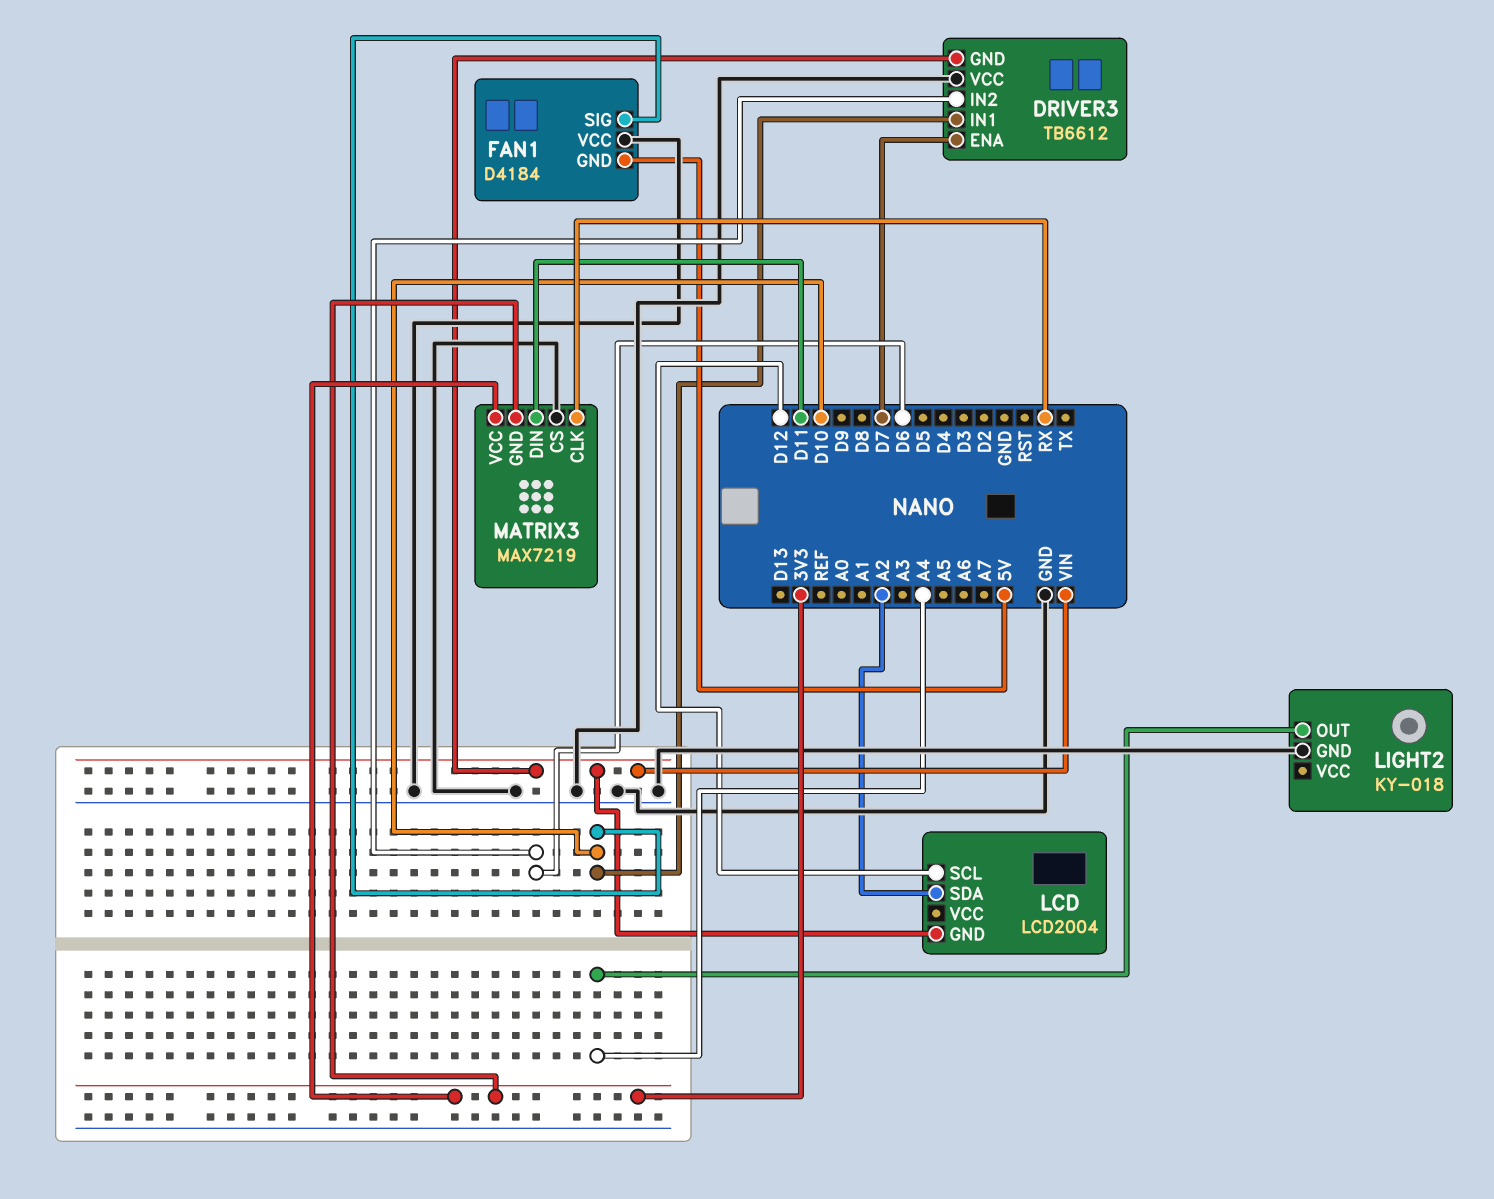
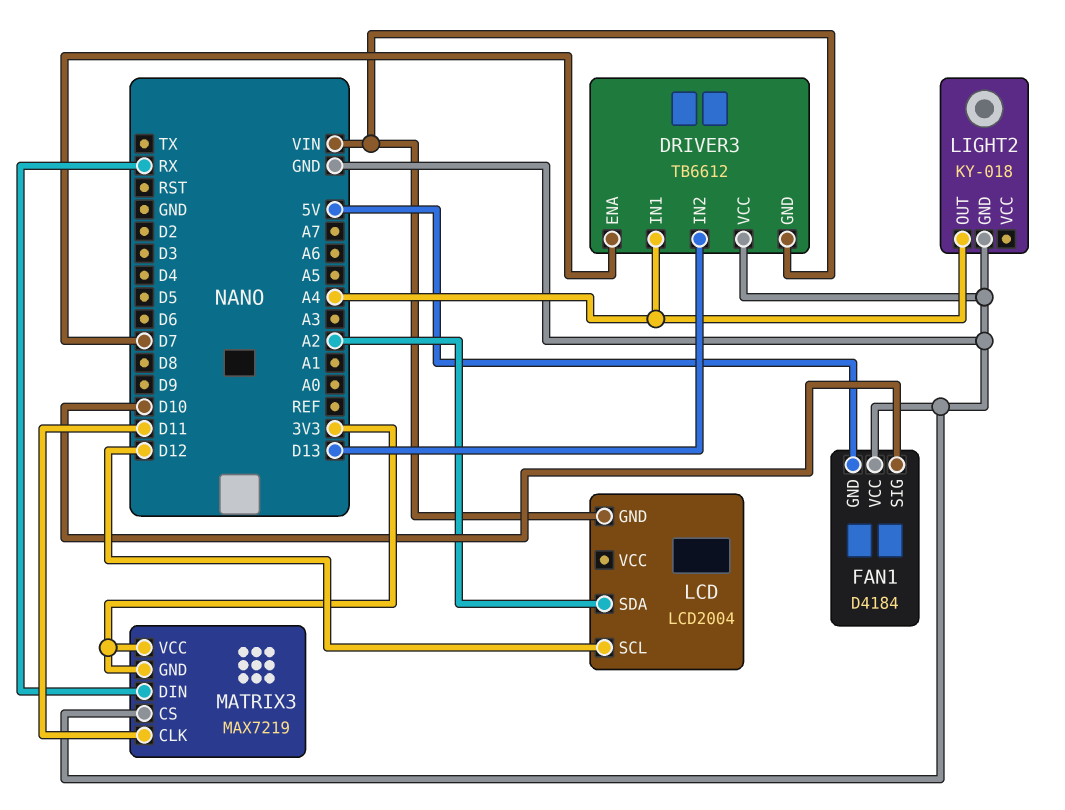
DRIVER3 pin IN1: D10 -> A4
DRIVER3 pin IN2: D6 -> D13
MATRIX3 pin CLK: RX -> D11
MATRIX3 pin DIN: D11 -> RX

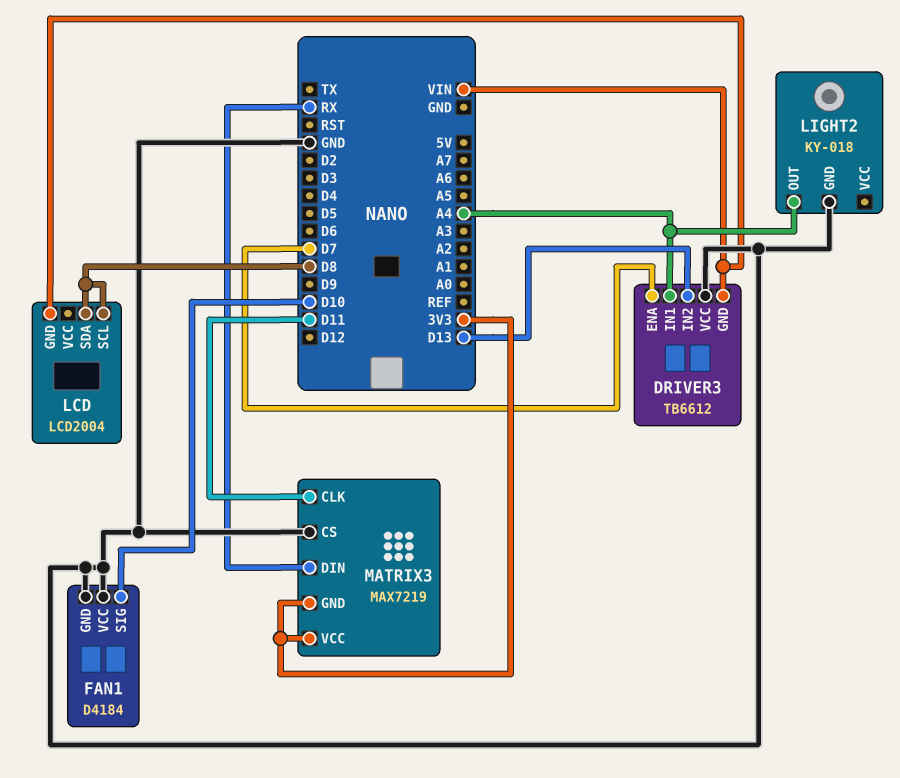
FAN1 pin GND: 5V -> GND
LCD pin SCL: D12 -> D8
LCD pin SDA: A2 -> D8

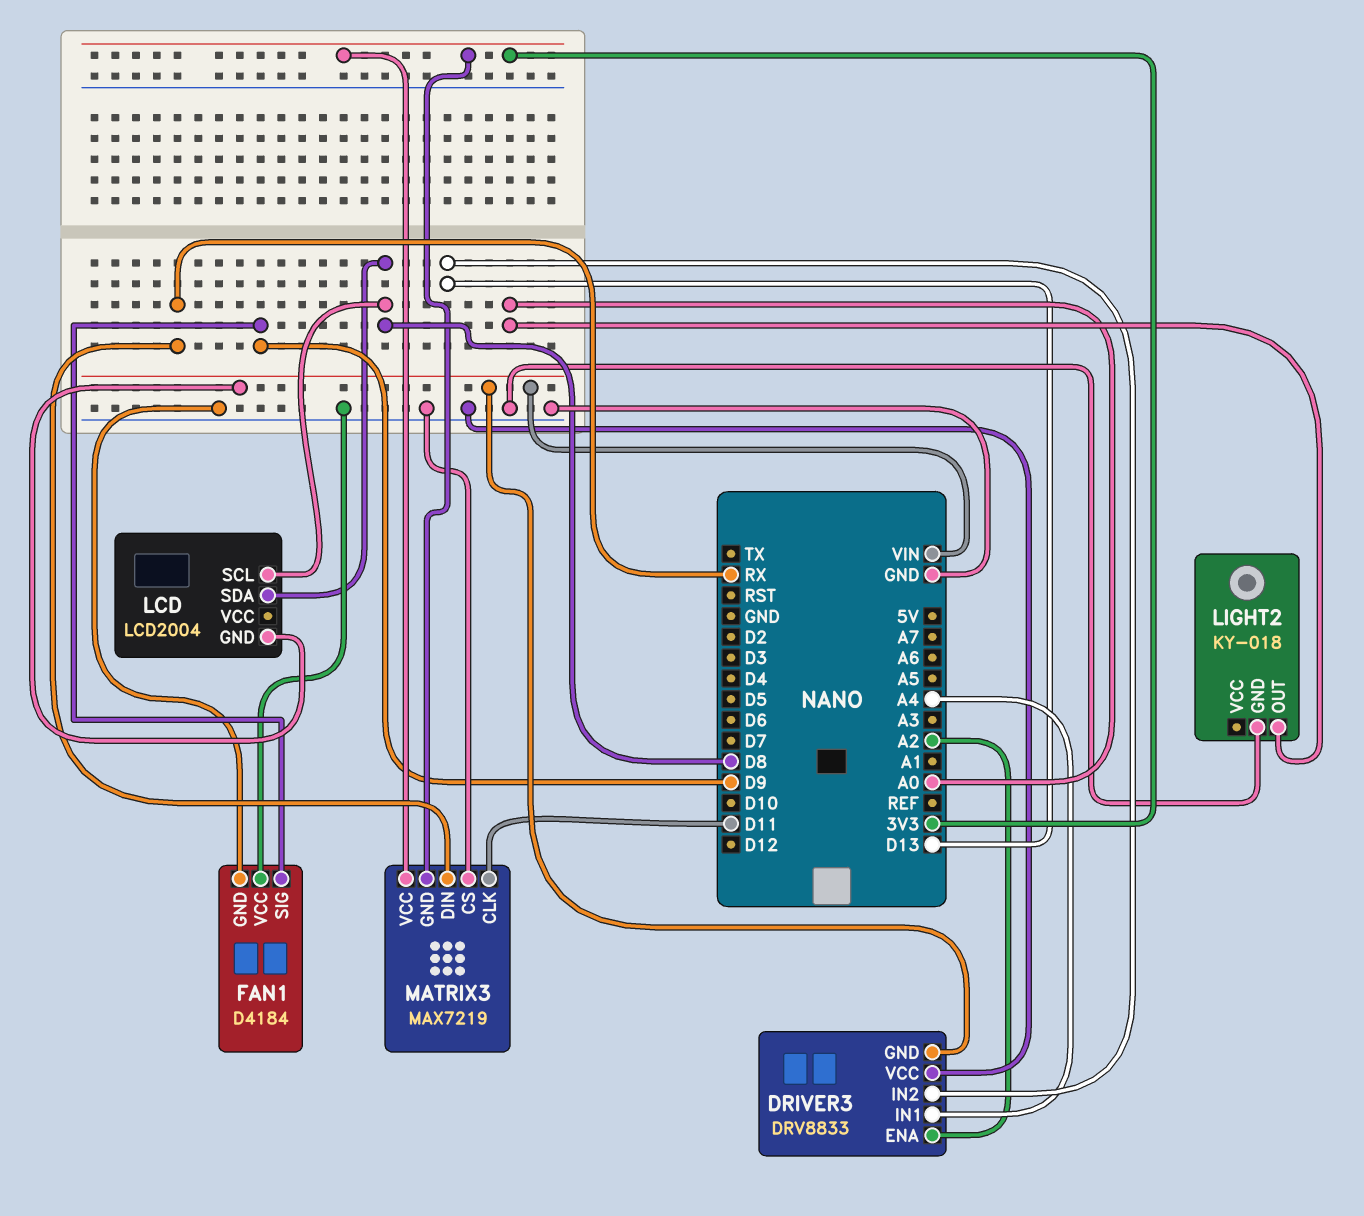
DRIVER3: TB6612 -> DRV8833
DRIVER3 pin ENA: D7 -> A2
FAN1 pin SIG: D10 -> D9
LIGHT2 pin OUT: A4 -> A0

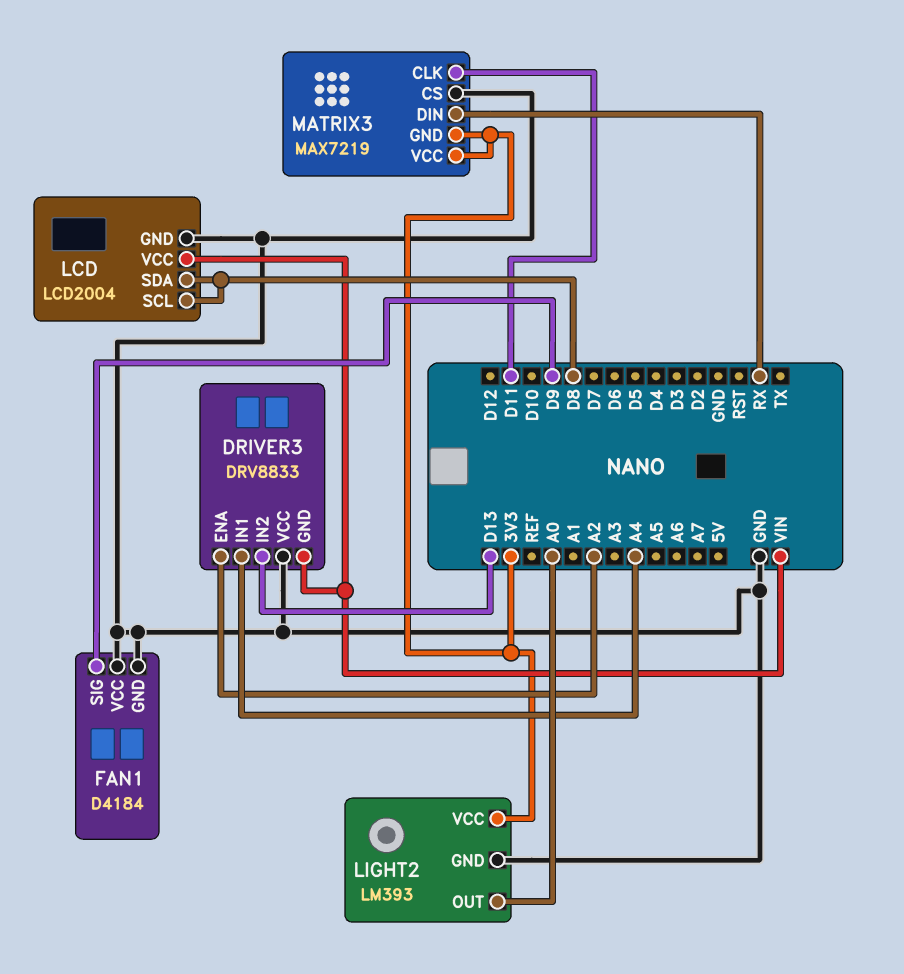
LCD pin GND: VIN -> GND
LCD pin VCC: none -> VIN
LIGHT2: KY-018 -> LM393
LIGHT2 pin VCC: none -> 3V3

